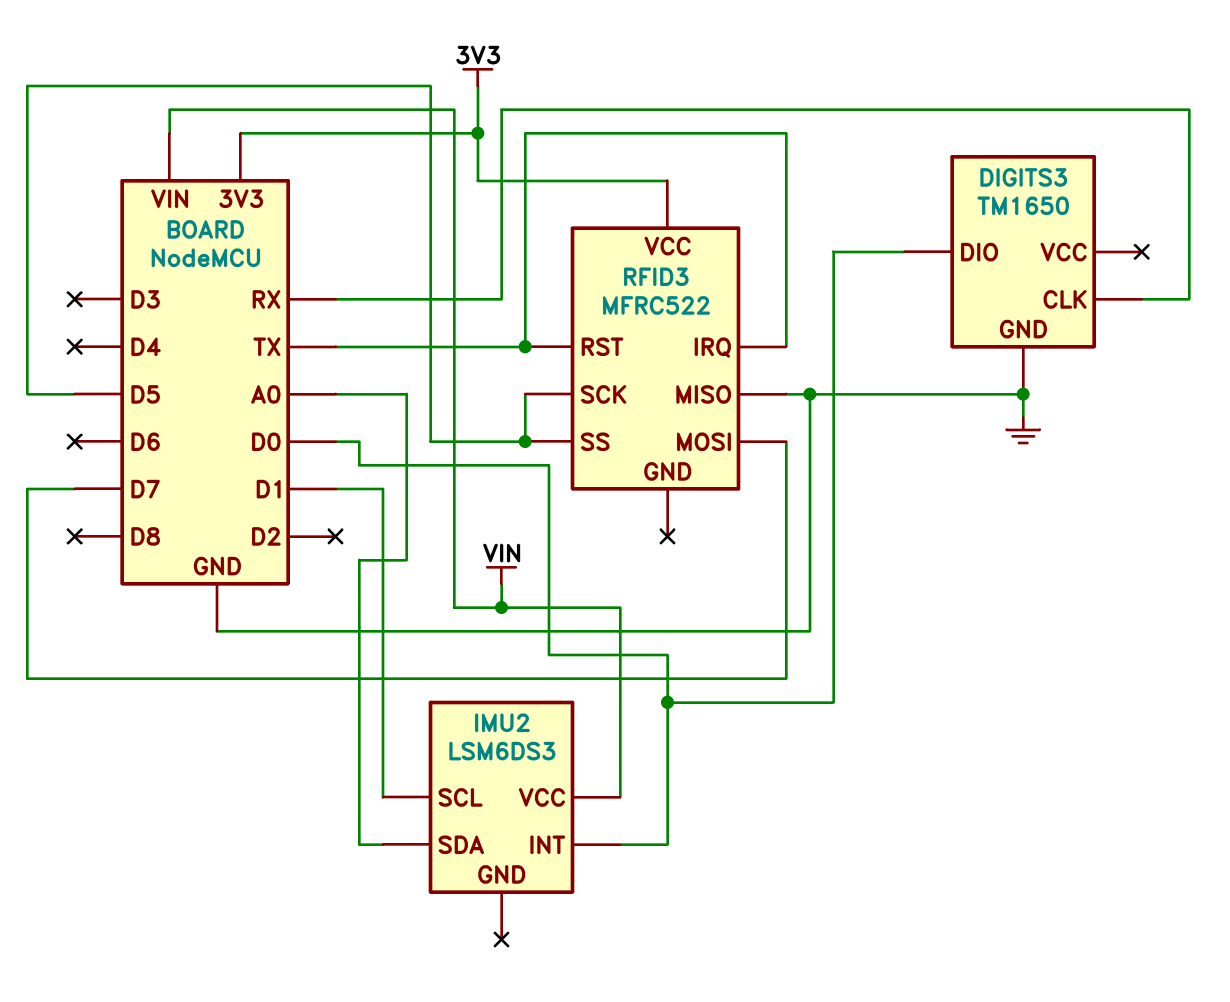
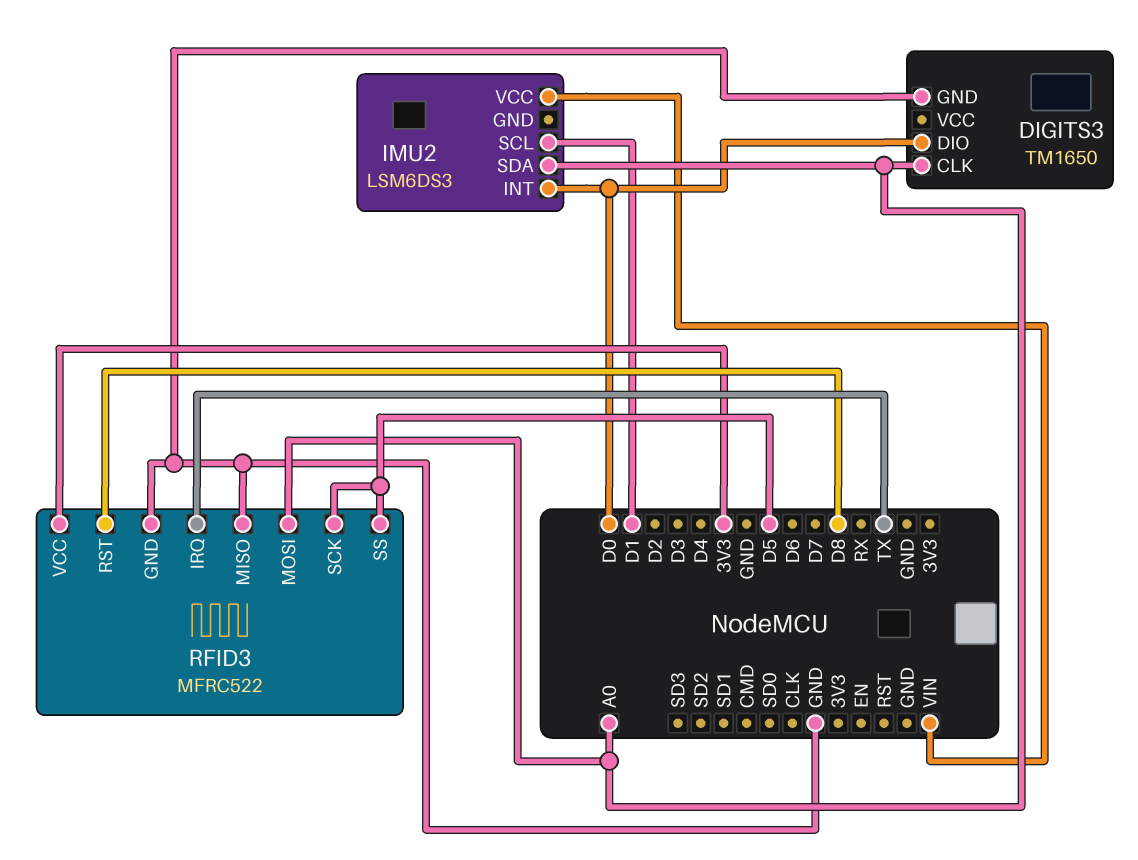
DIGITS3 pin CLK: RX -> A0
RFID3 pin GND: none -> GND
RFID3 pin MOSI: D7 -> A0
RFID3 pin RST: TX -> D8

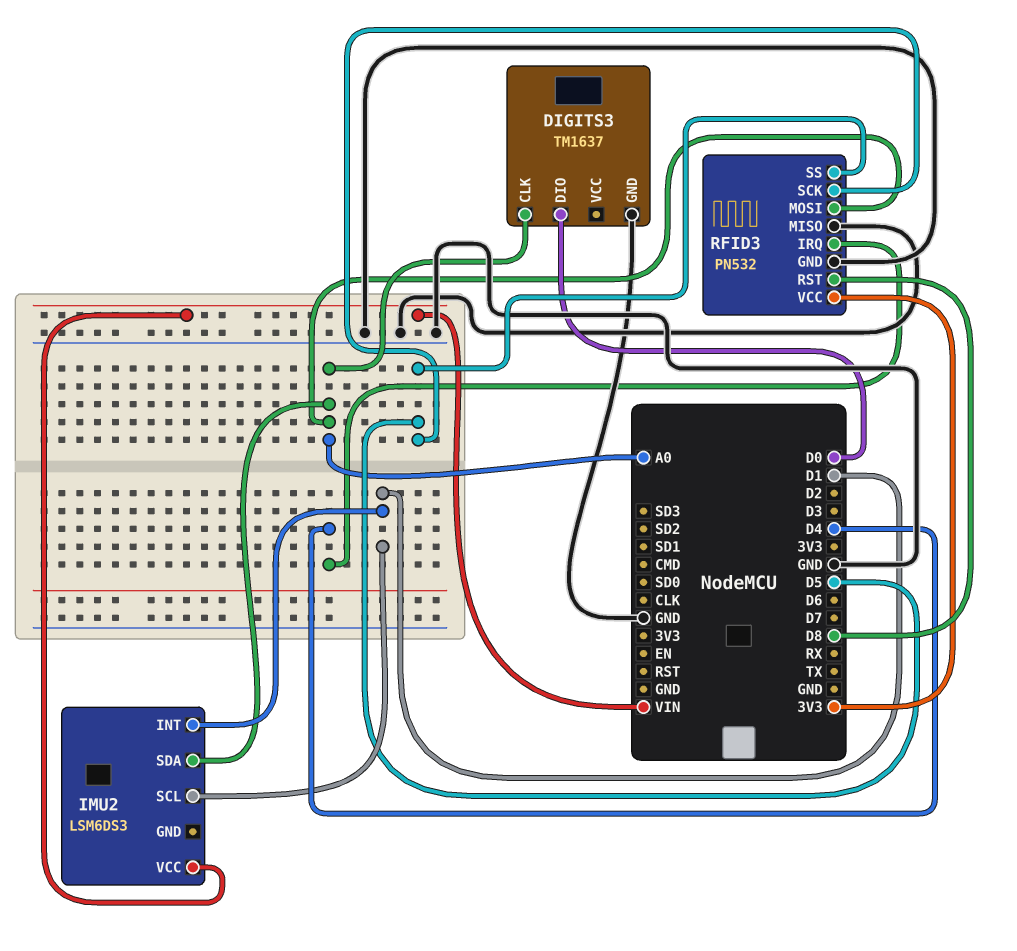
DIGITS3: TM1650 -> TM1637
IMU2 pin INT: D0 -> D1
RFID3: MFRC522 -> PN532
RFID3 pin IRQ: TX -> D4

